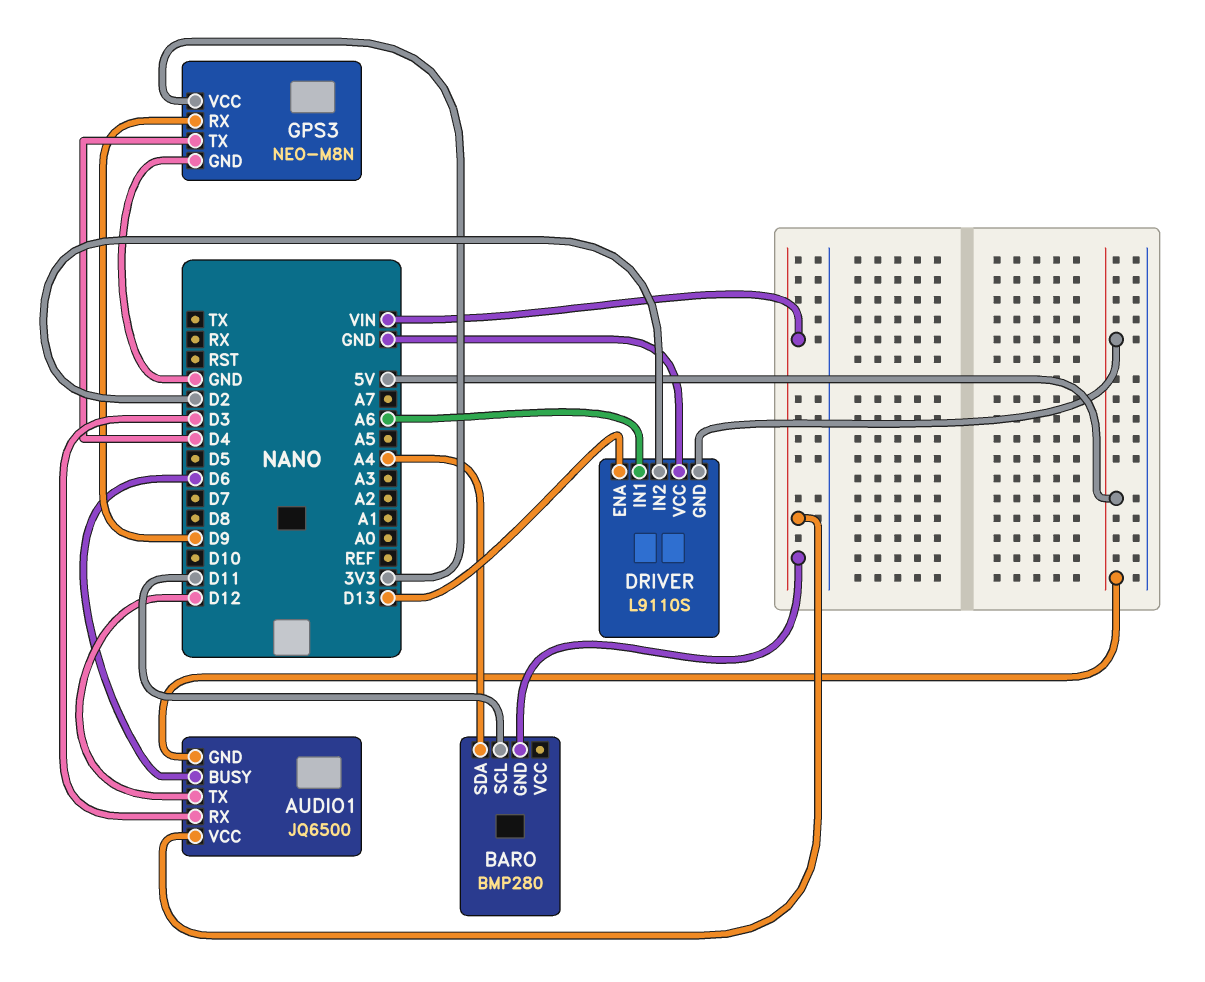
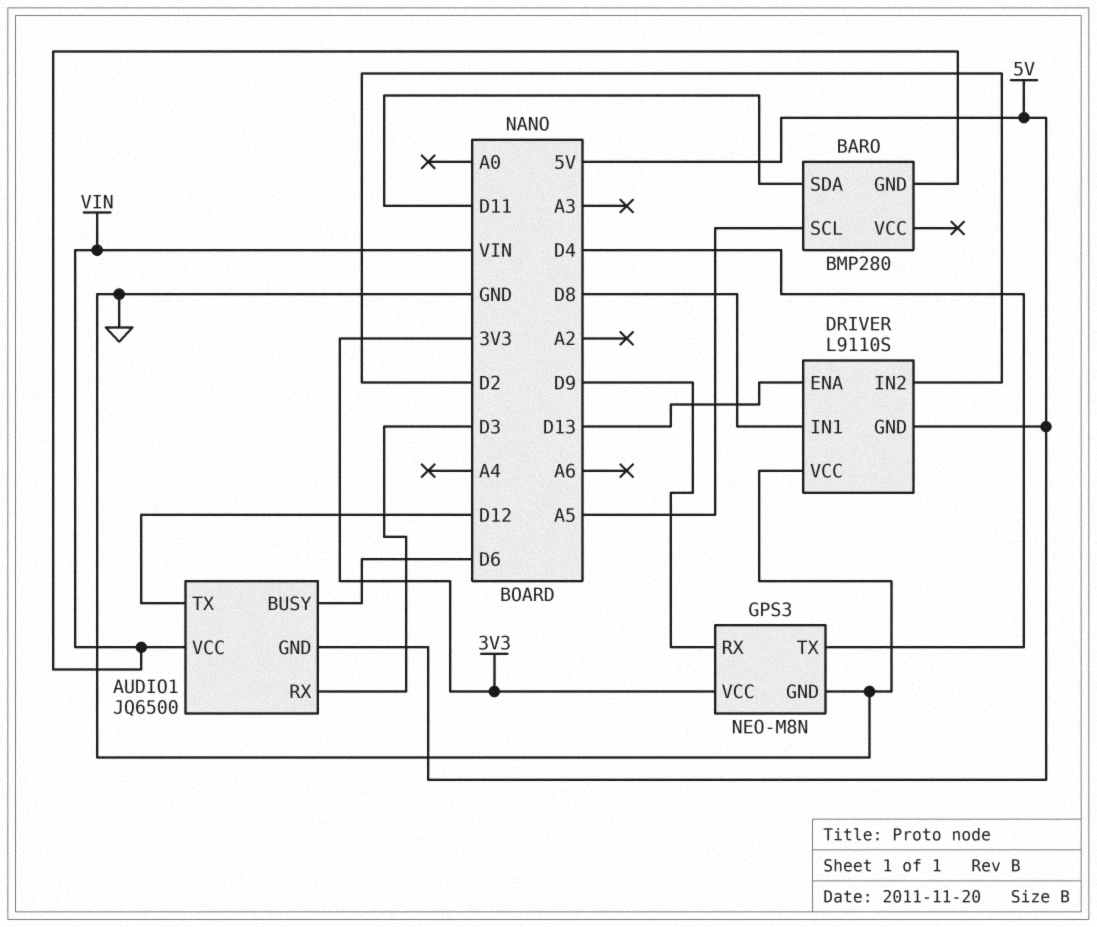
BARO pin SCL: D11 -> A5
BARO pin SDA: A4 -> D11
DRIVER pin IN1: A6 -> D8

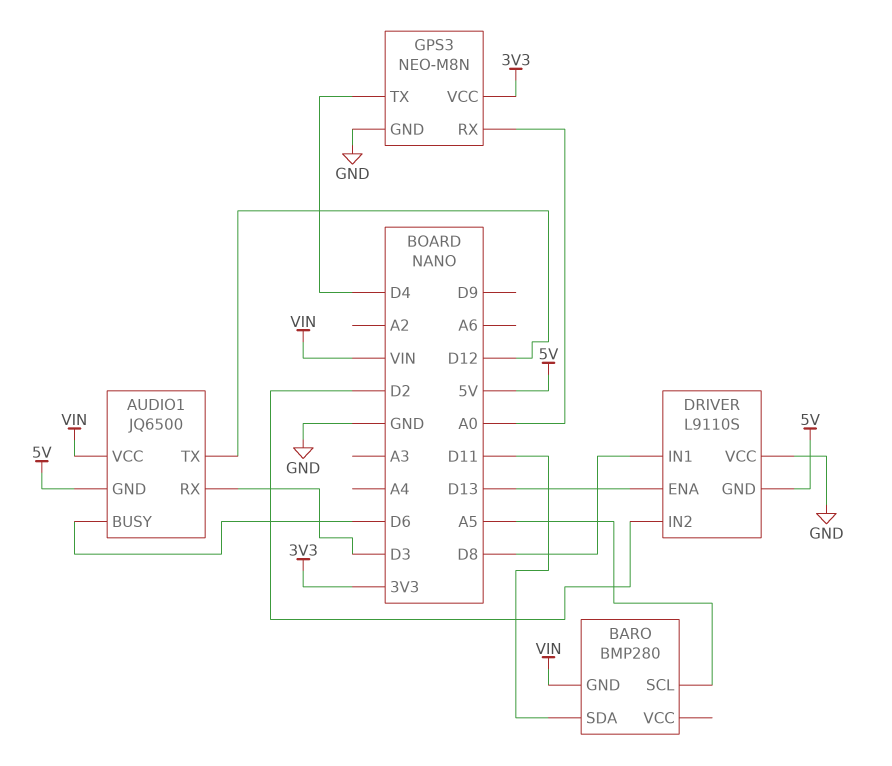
GPS3 pin RX: D9 -> A0

